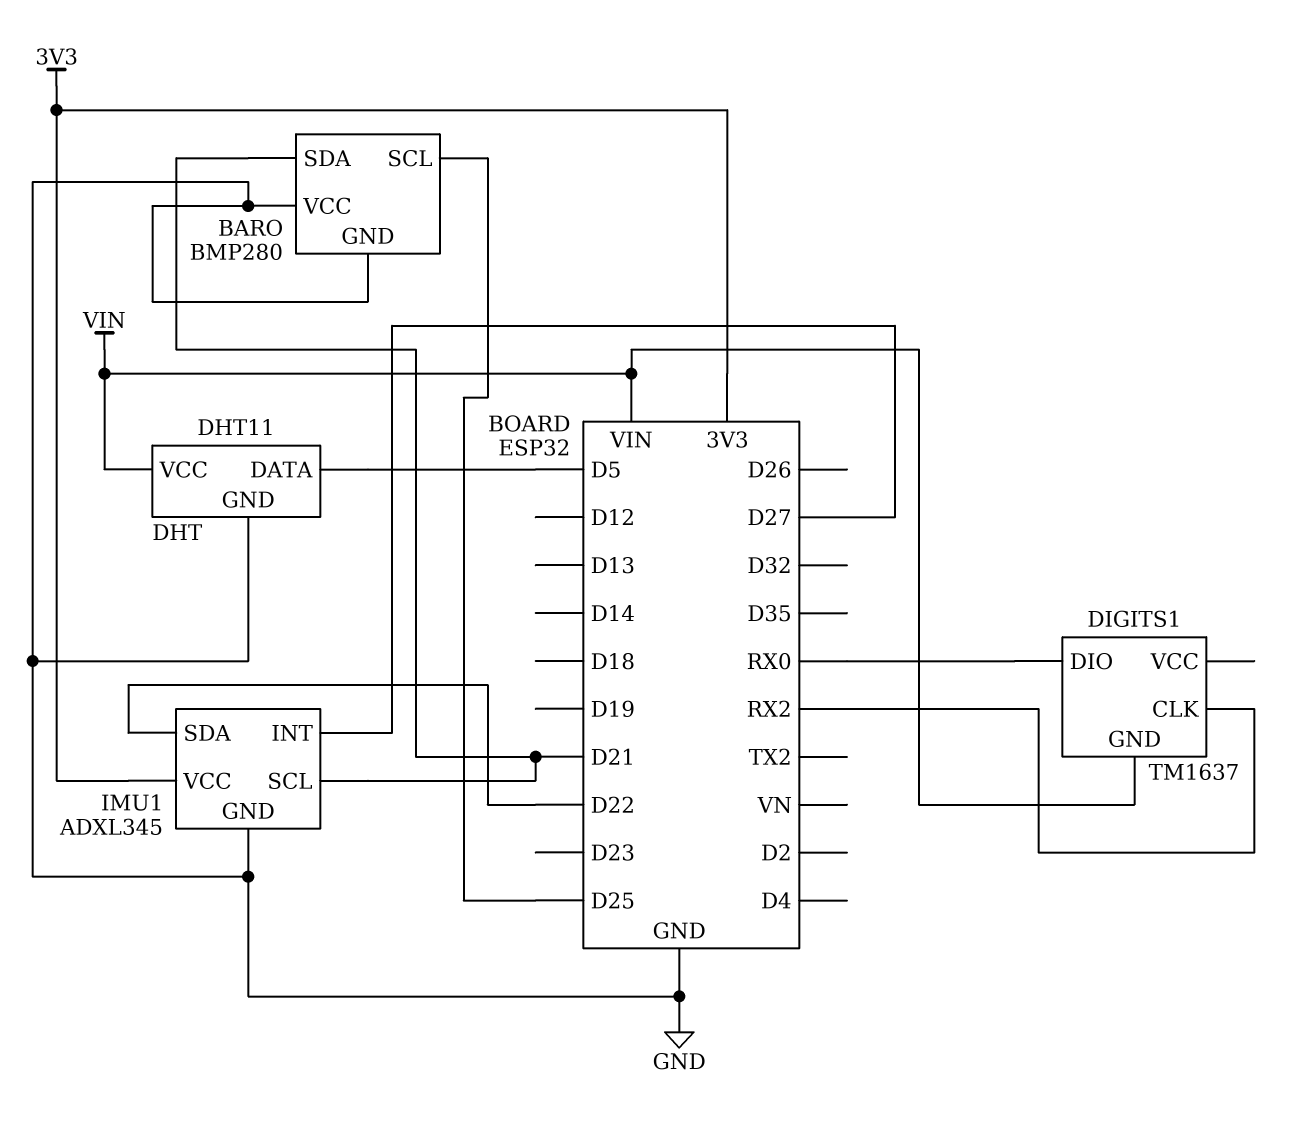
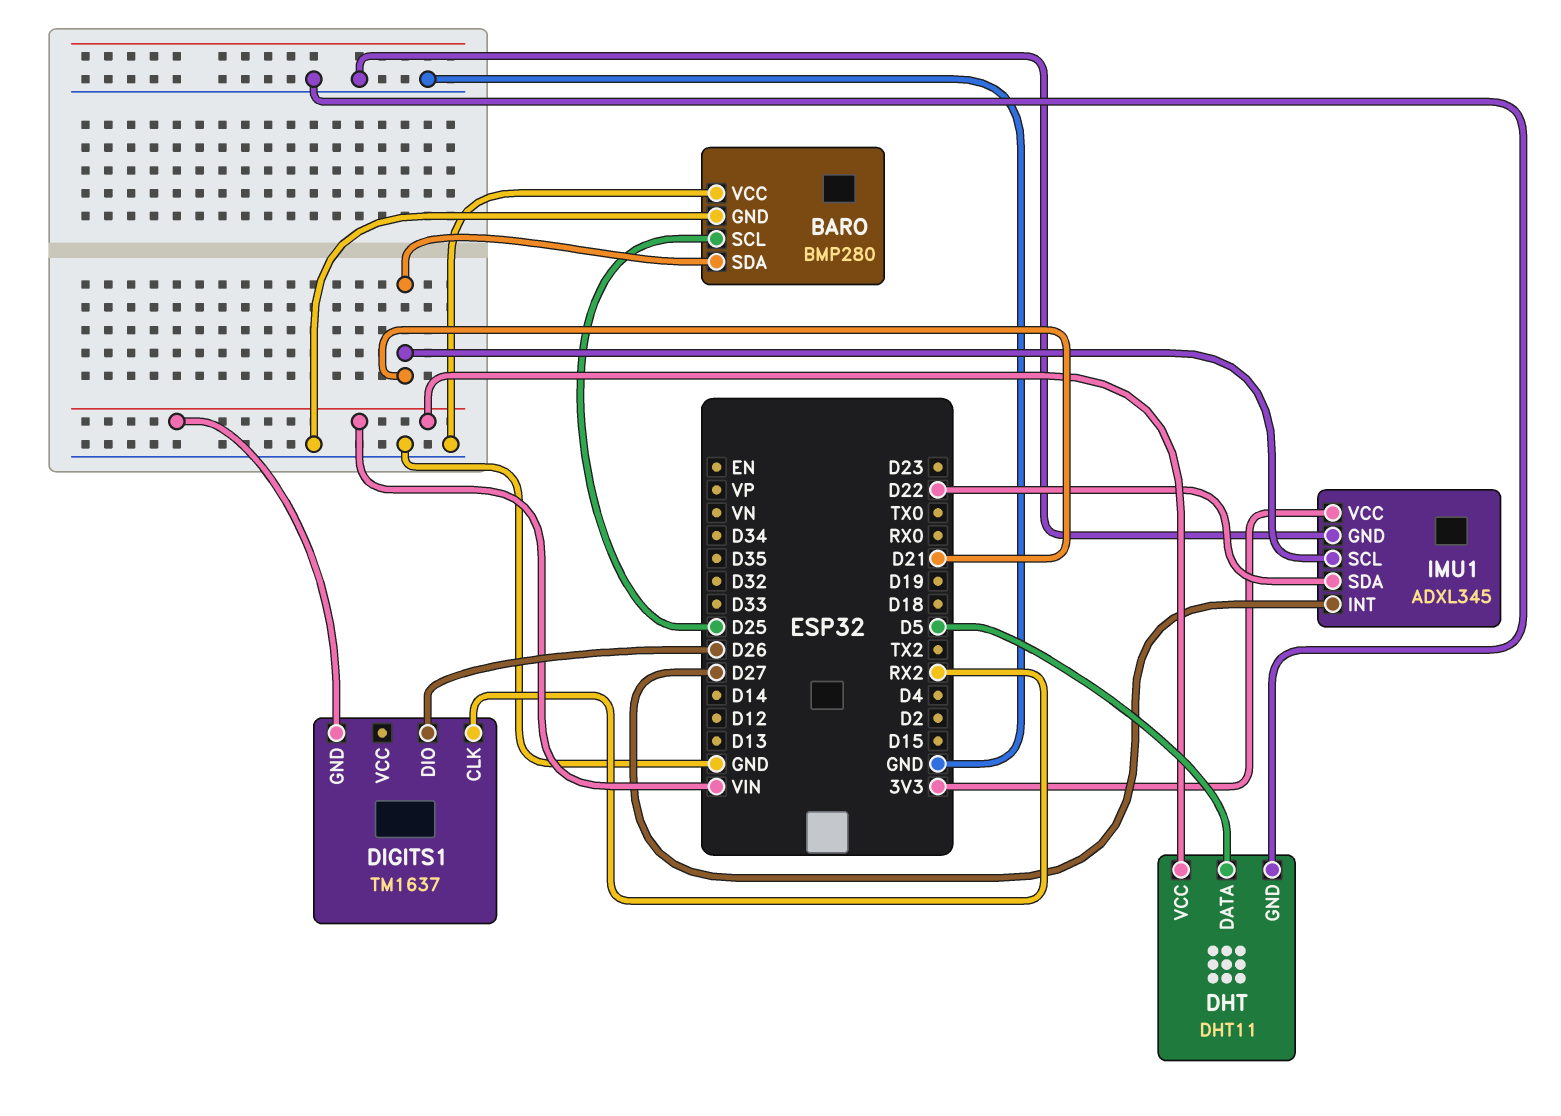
DIGITS1 pin DIO: RX0 -> D26

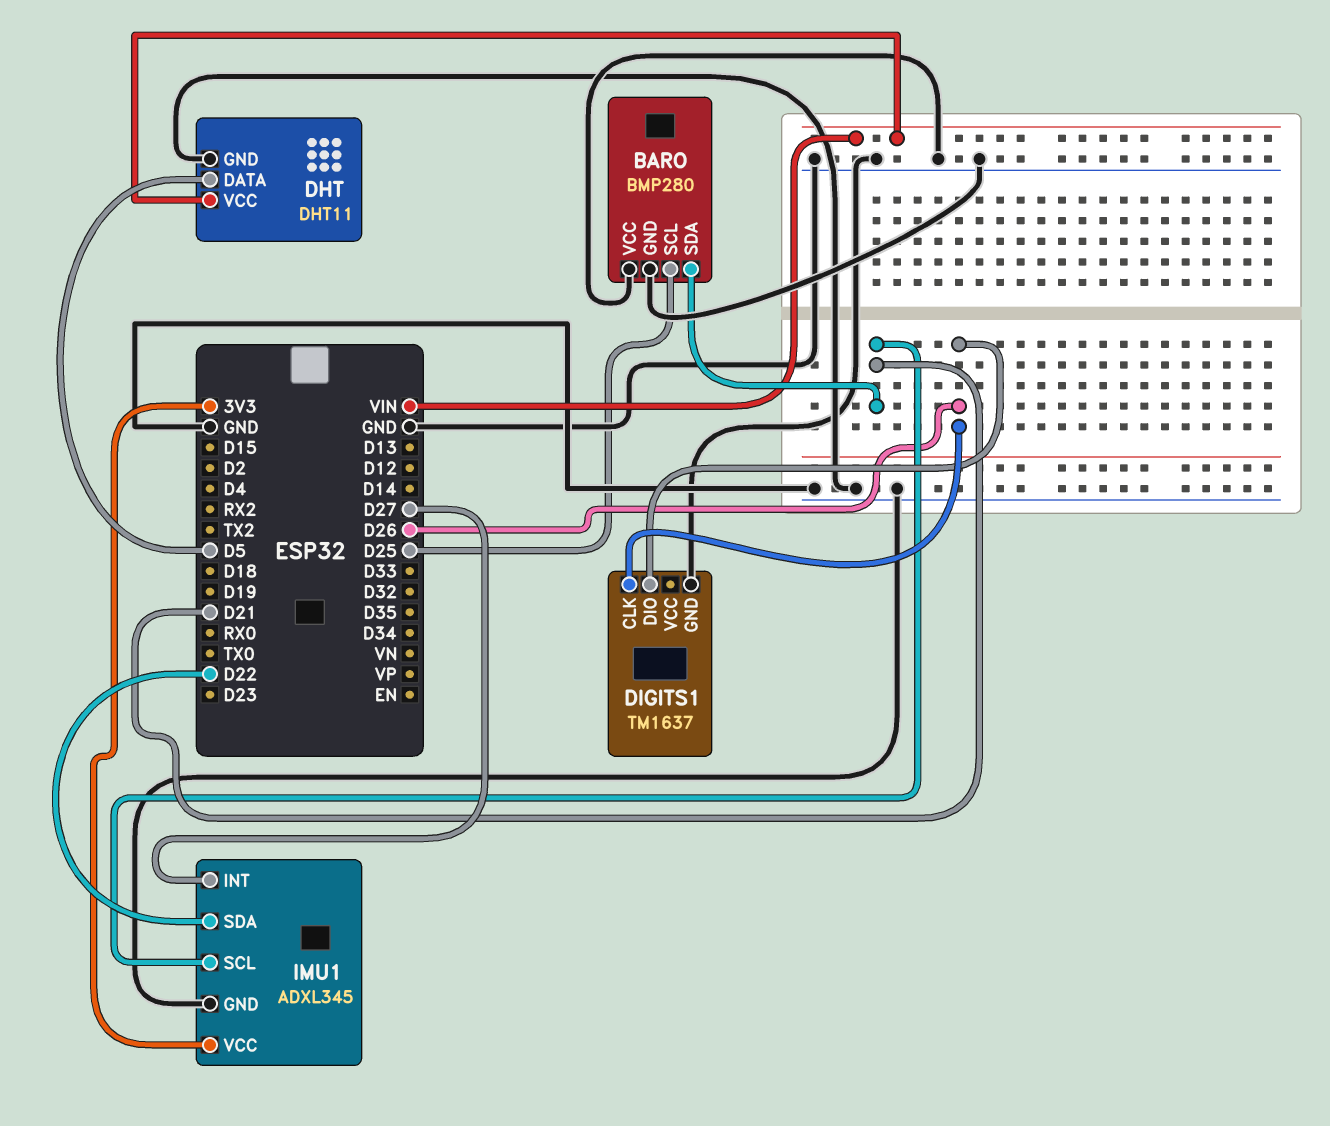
DIGITS1 pin CLK: RX2 -> D26
DIGITS1 pin GND: VIN -> GND

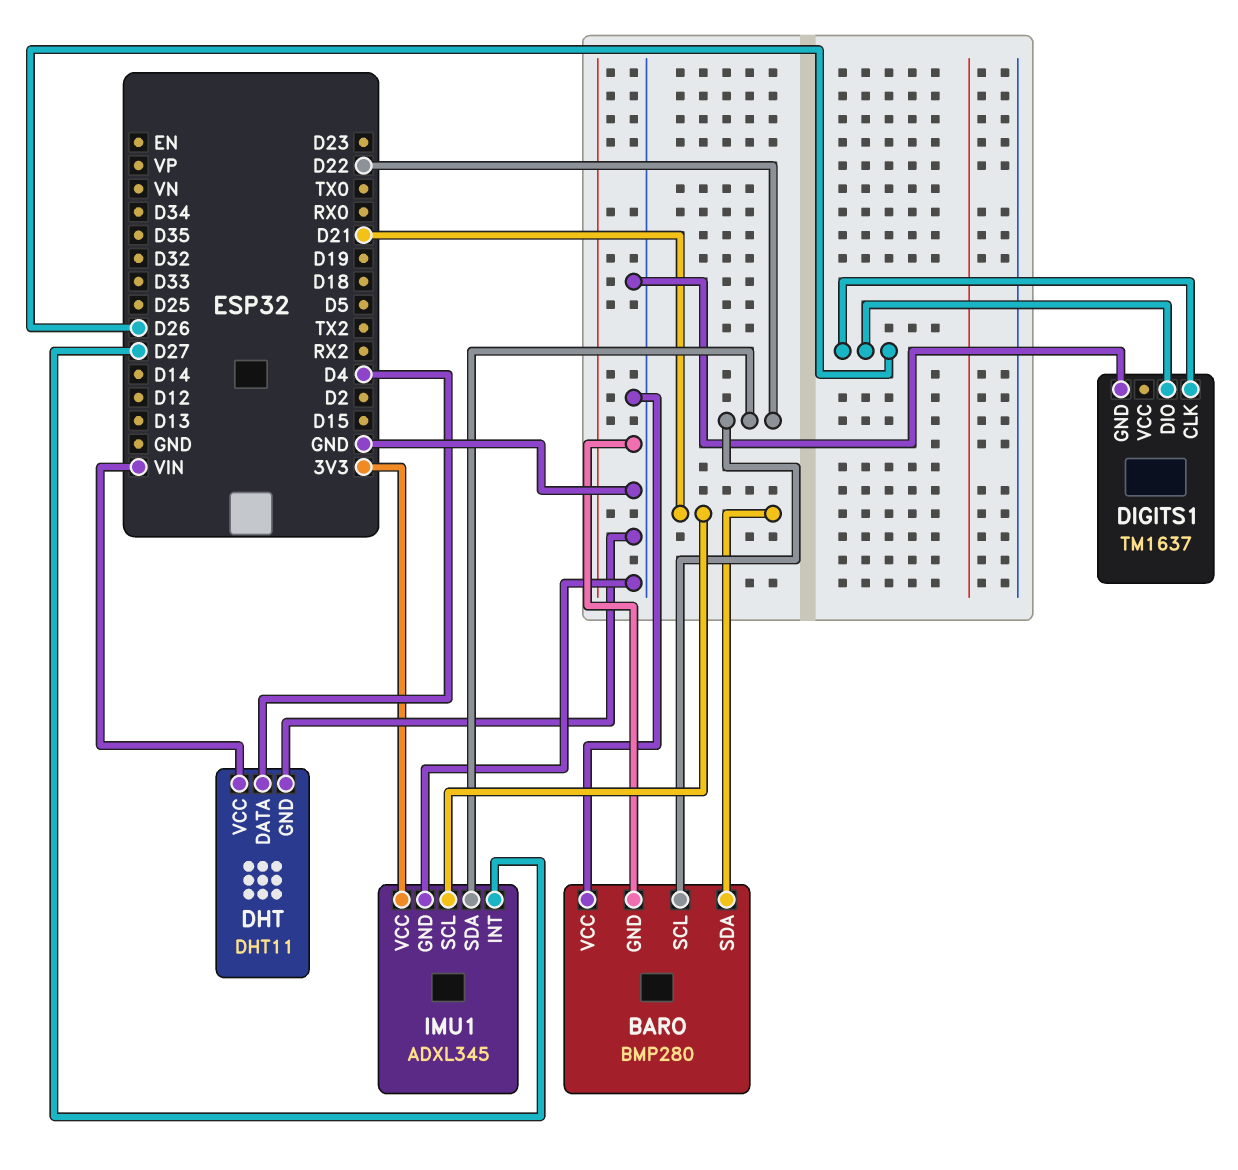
BARO pin SCL: D25 -> D22
DHT pin DATA: D5 -> D4

